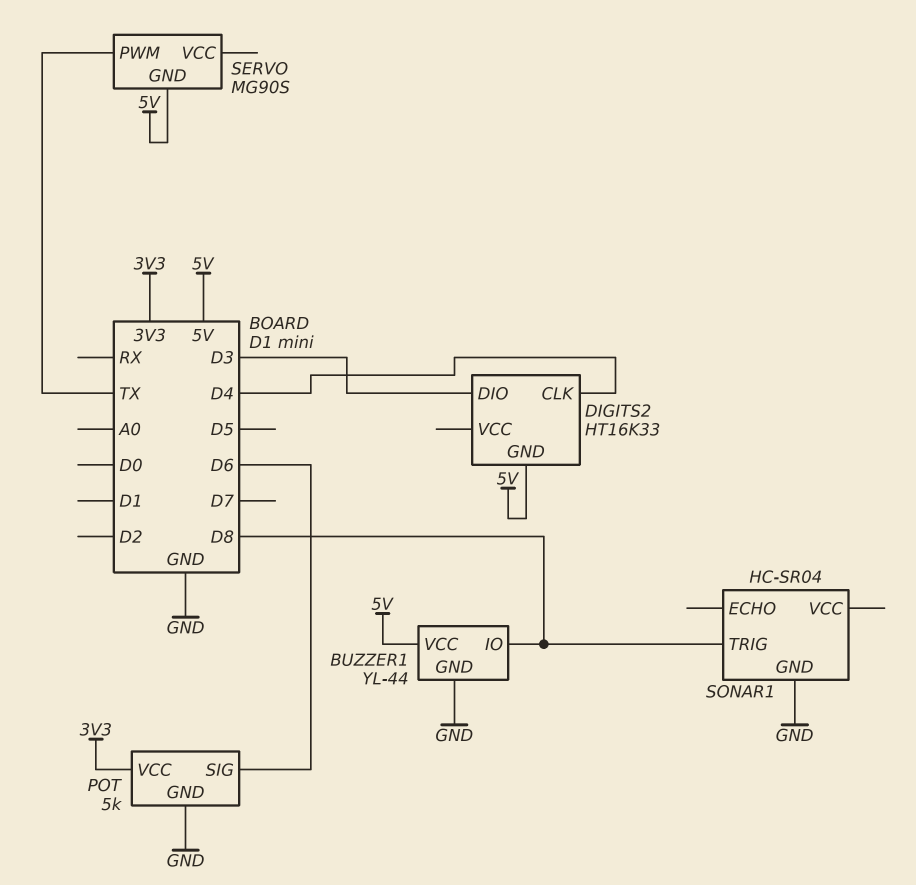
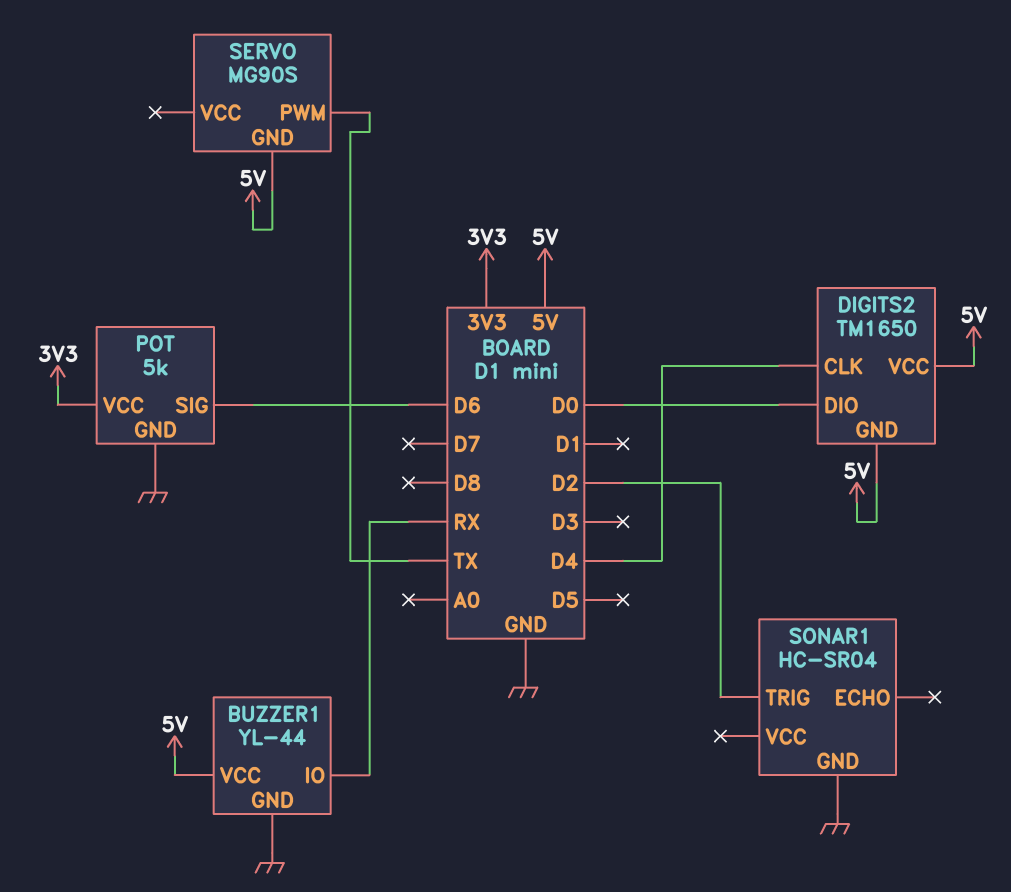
BUZZER1 pin IO: D8 -> RX
DIGITS2: HT16K33 -> TM1650
DIGITS2 pin DIO: D3 -> D0
DIGITS2 pin VCC: none -> 5V
SONAR1 pin TRIG: D8 -> D2

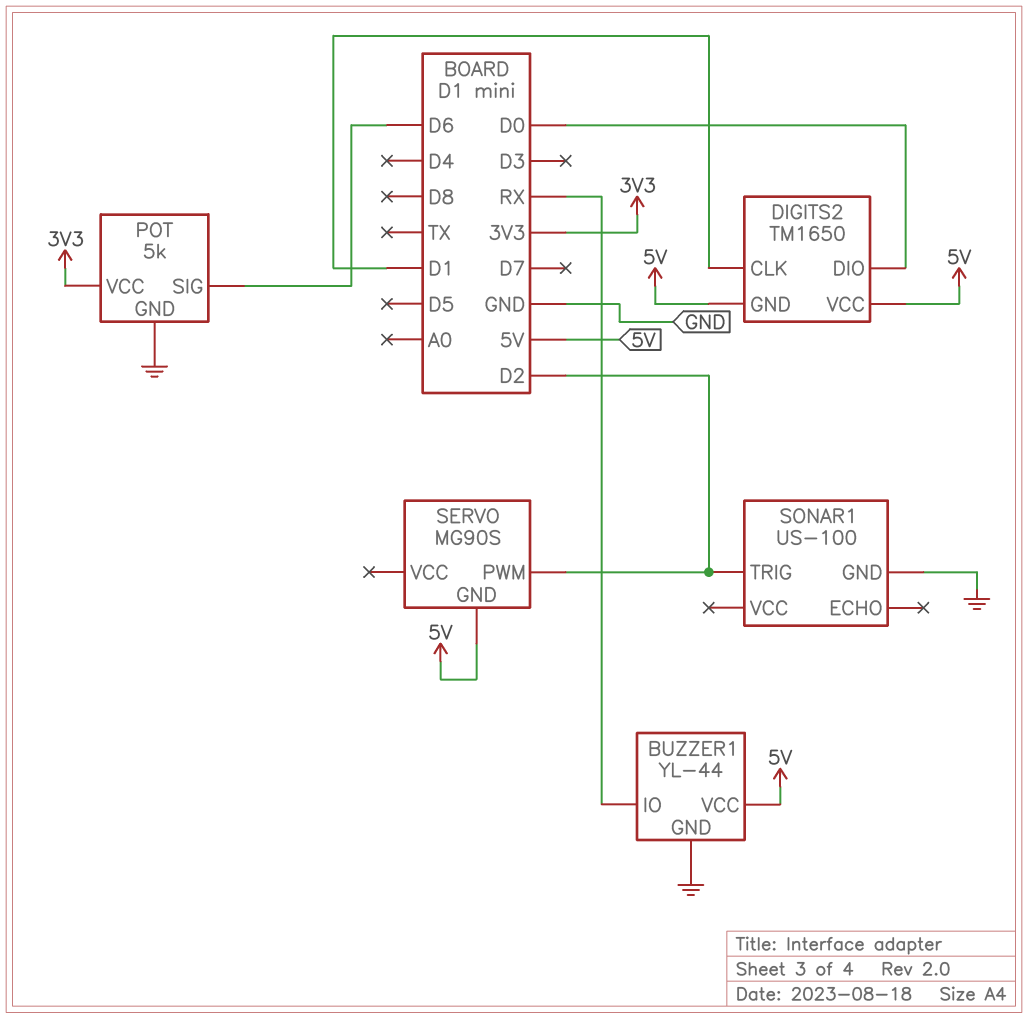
DIGITS2 pin CLK: D4 -> D1
SERVO pin PWM: TX -> D2
SONAR1: HC-SR04 -> US-100

